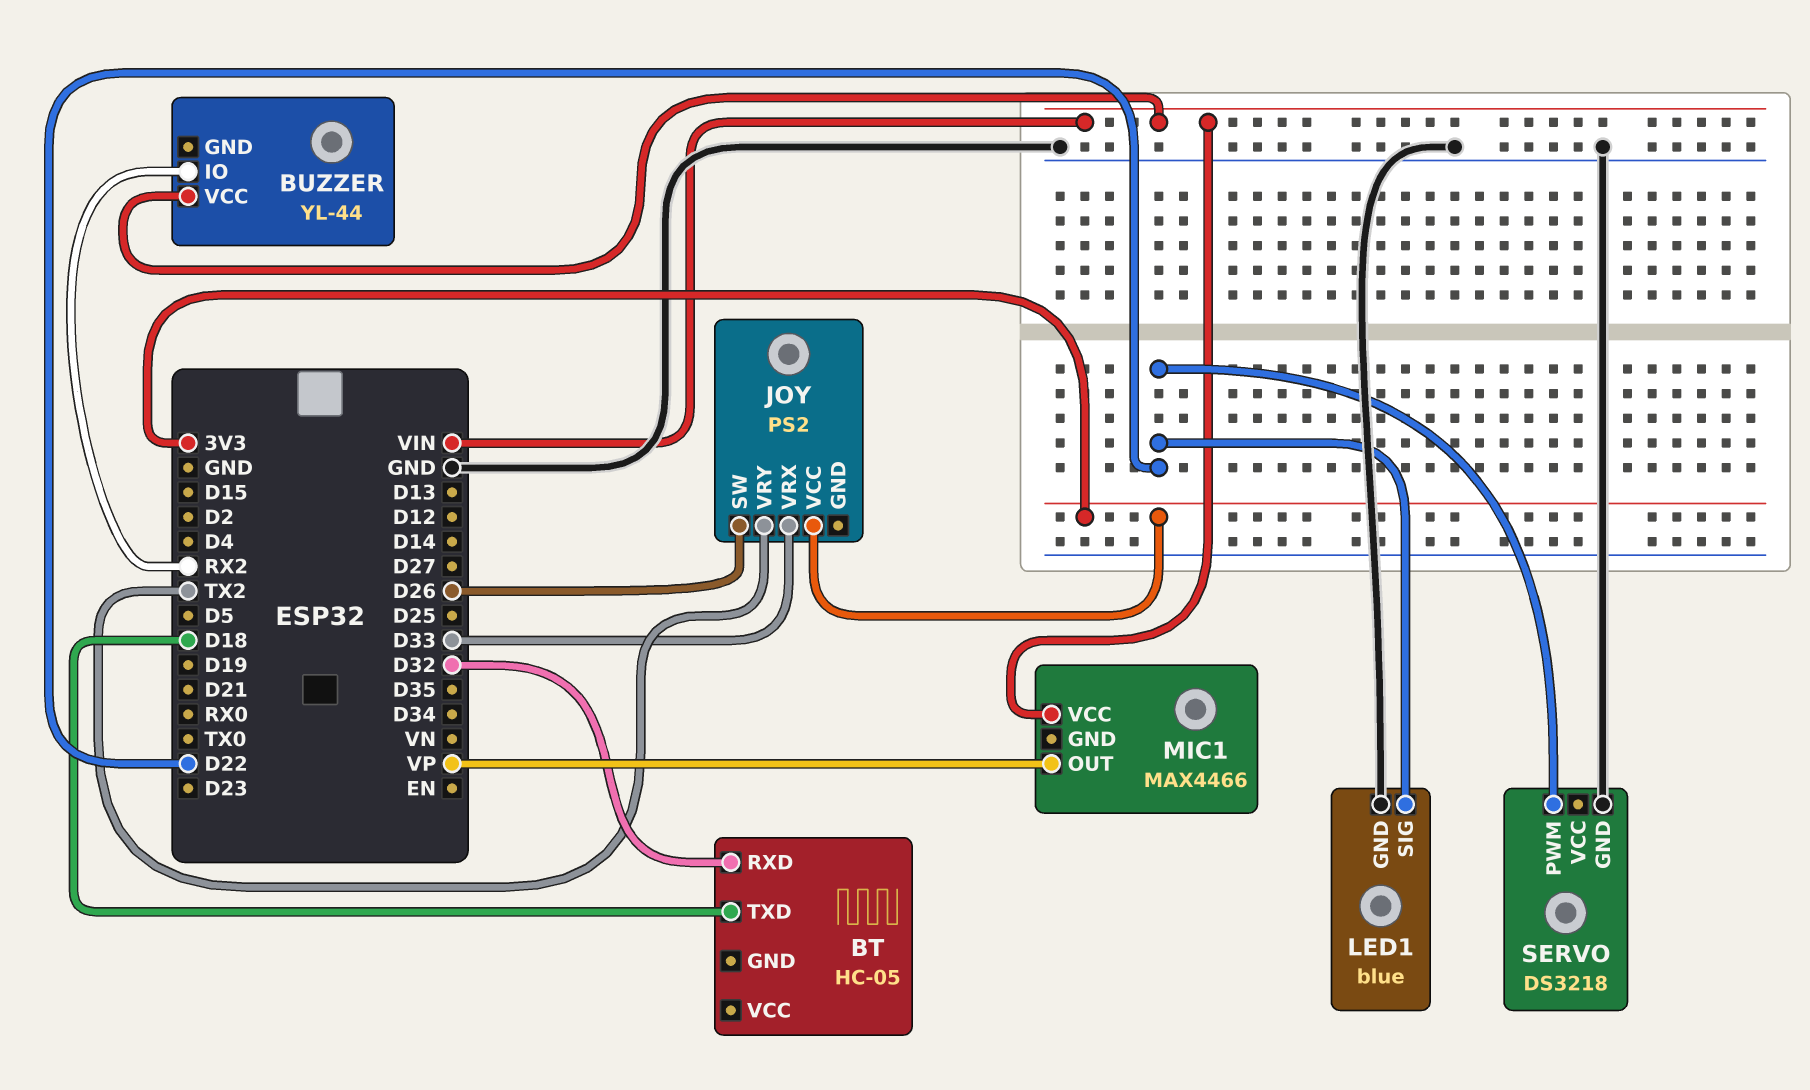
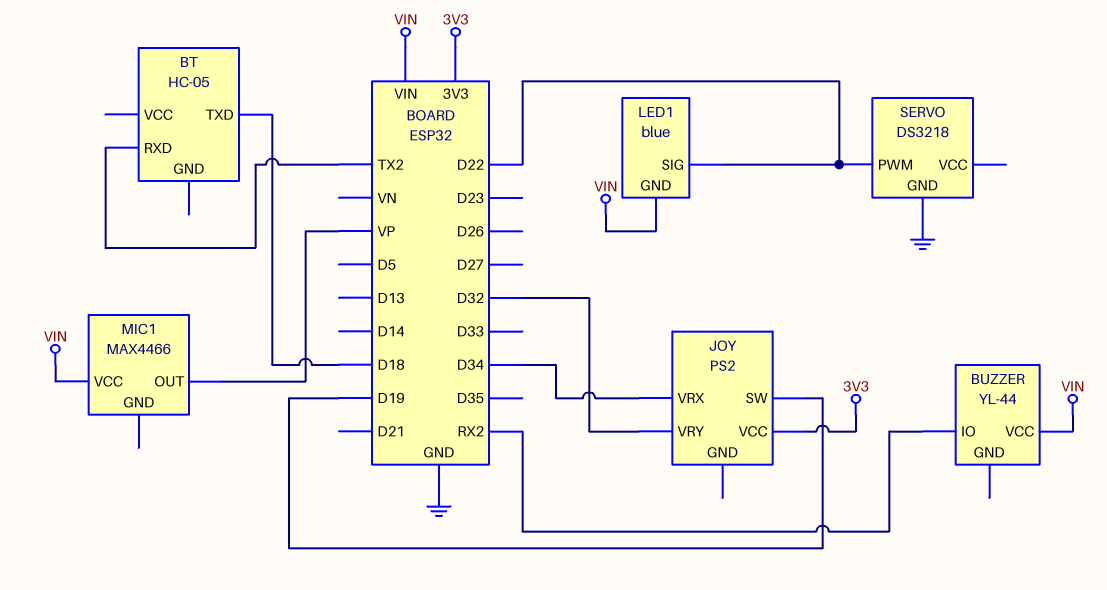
BT pin RXD: D32 -> TX2
JOY pin SW: D26 -> D19
JOY pin VRX: D33 -> D34
JOY pin VRY: TX2 -> D32
LED1 pin GND: GND -> VIN

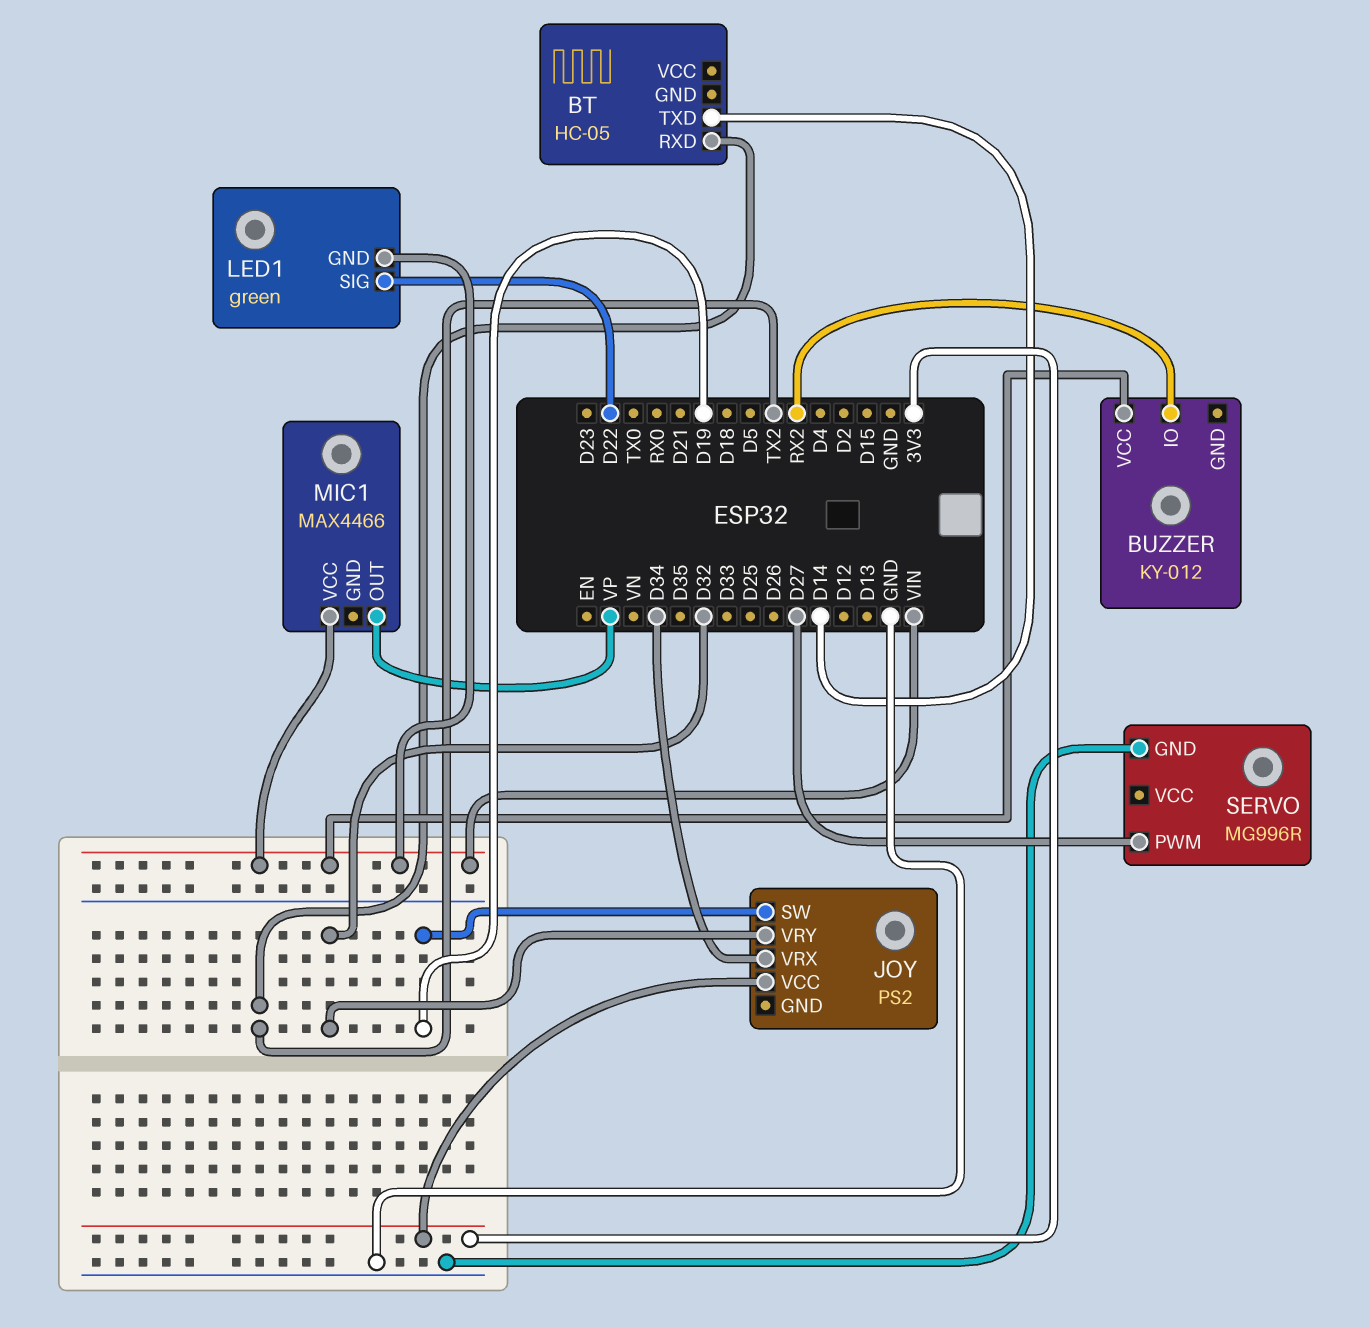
BT pin TXD: D18 -> D14
BUZZER: YL-44 -> KY-012
LED1: blue -> green
SERVO: DS3218 -> MG996R
SERVO pin PWM: D22 -> D27

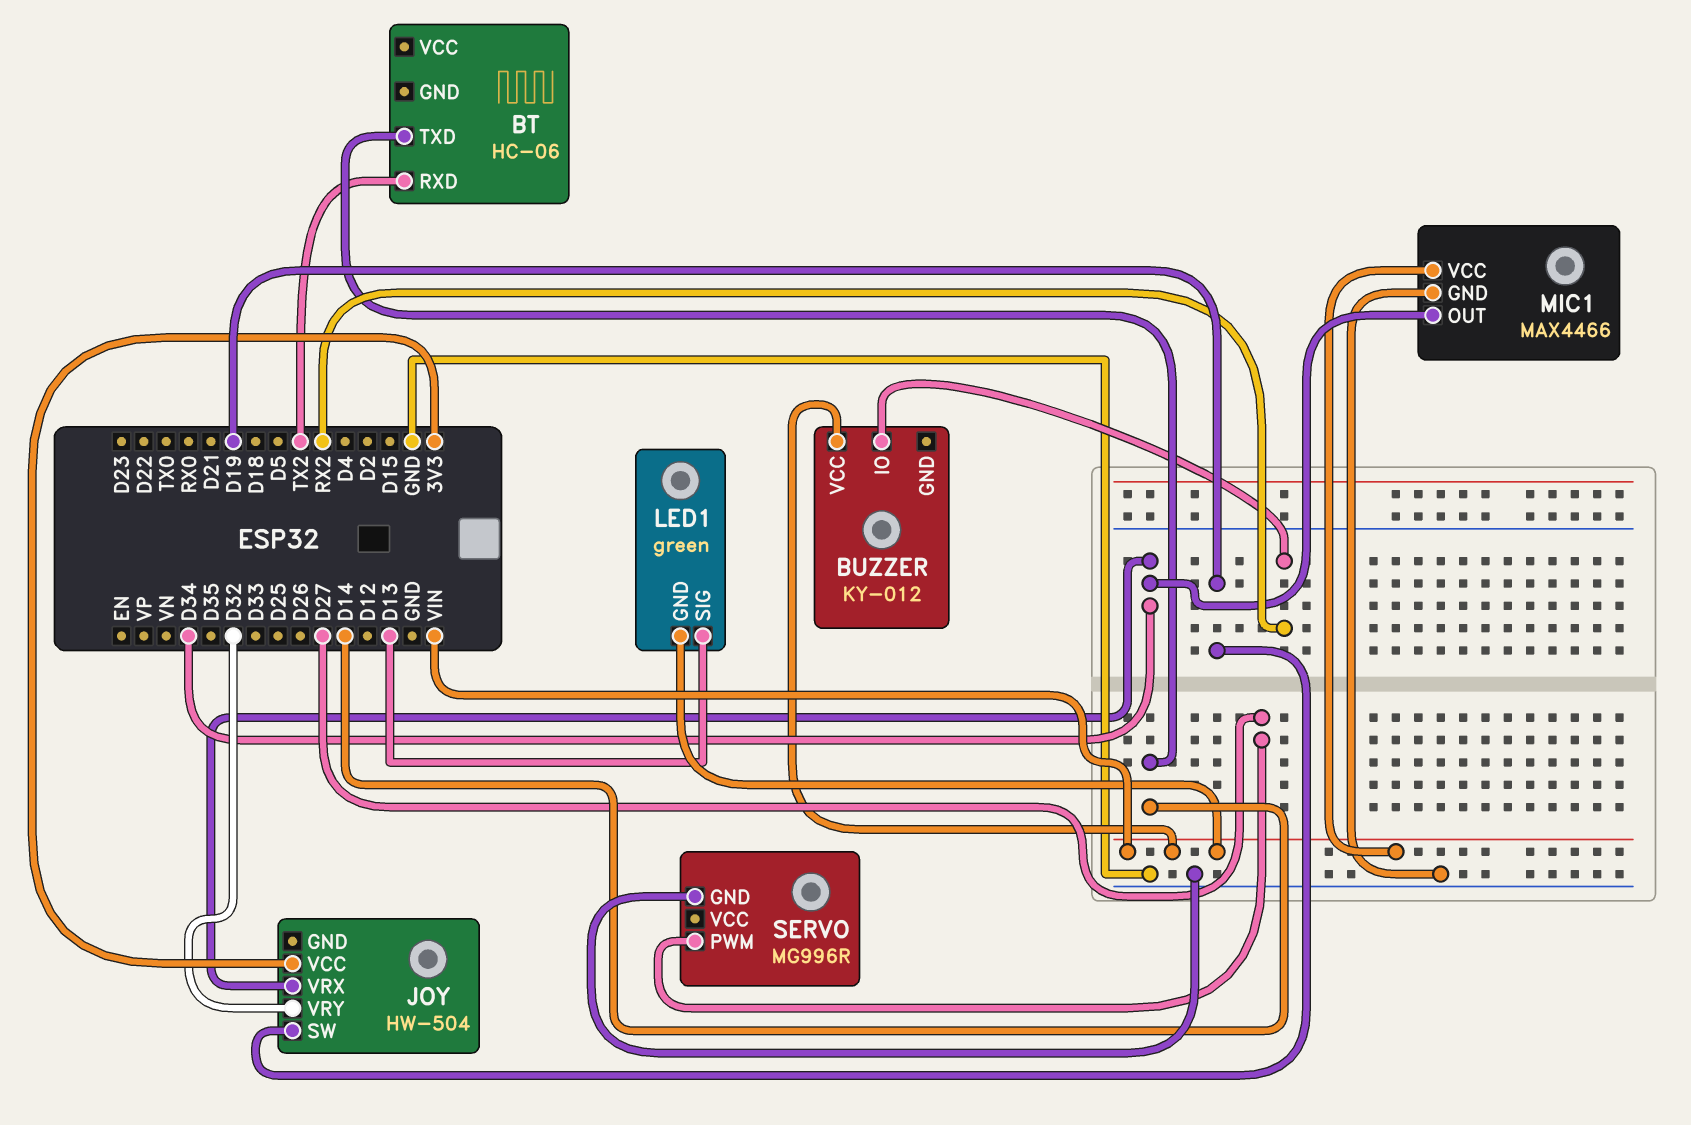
BT: HC-05 -> HC-06
JOY: PS2 -> HW-504
LED1 pin SIG: D22 -> D13
MIC1 pin GND: none -> GND
MIC1 pin OUT: VP -> D34

